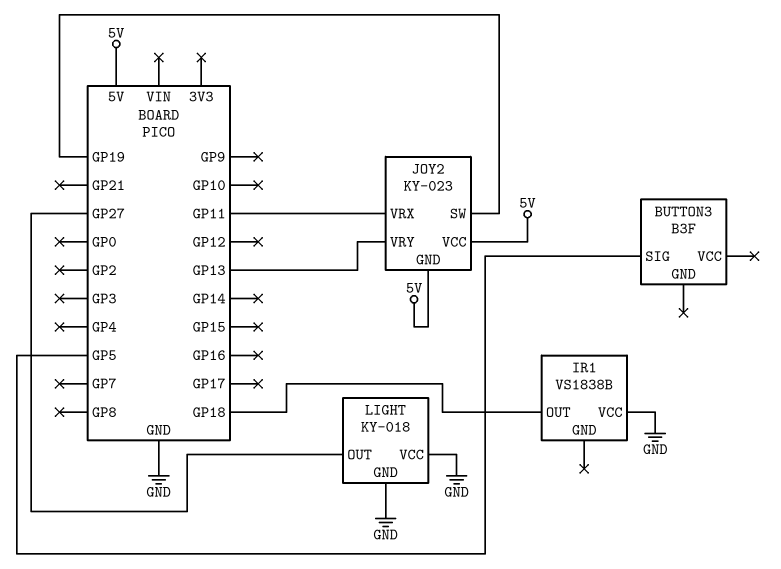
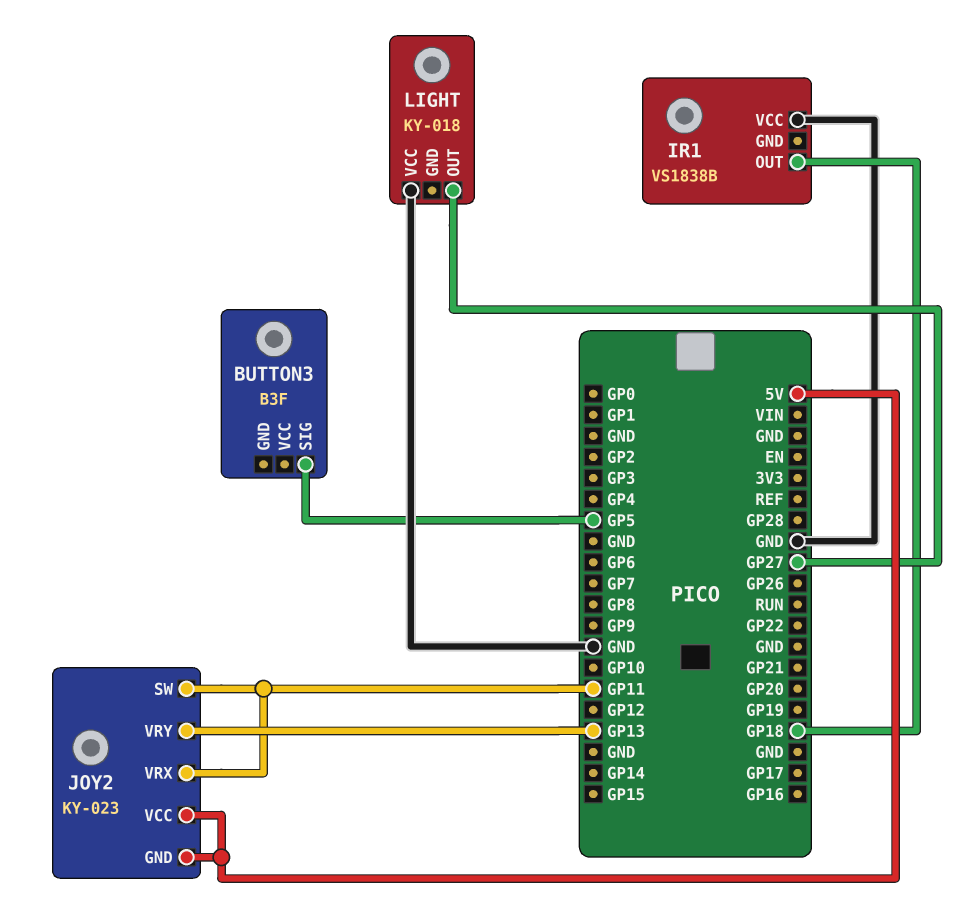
JOY2 pin SW: GP19 -> GP11
LIGHT pin GND: GND -> none

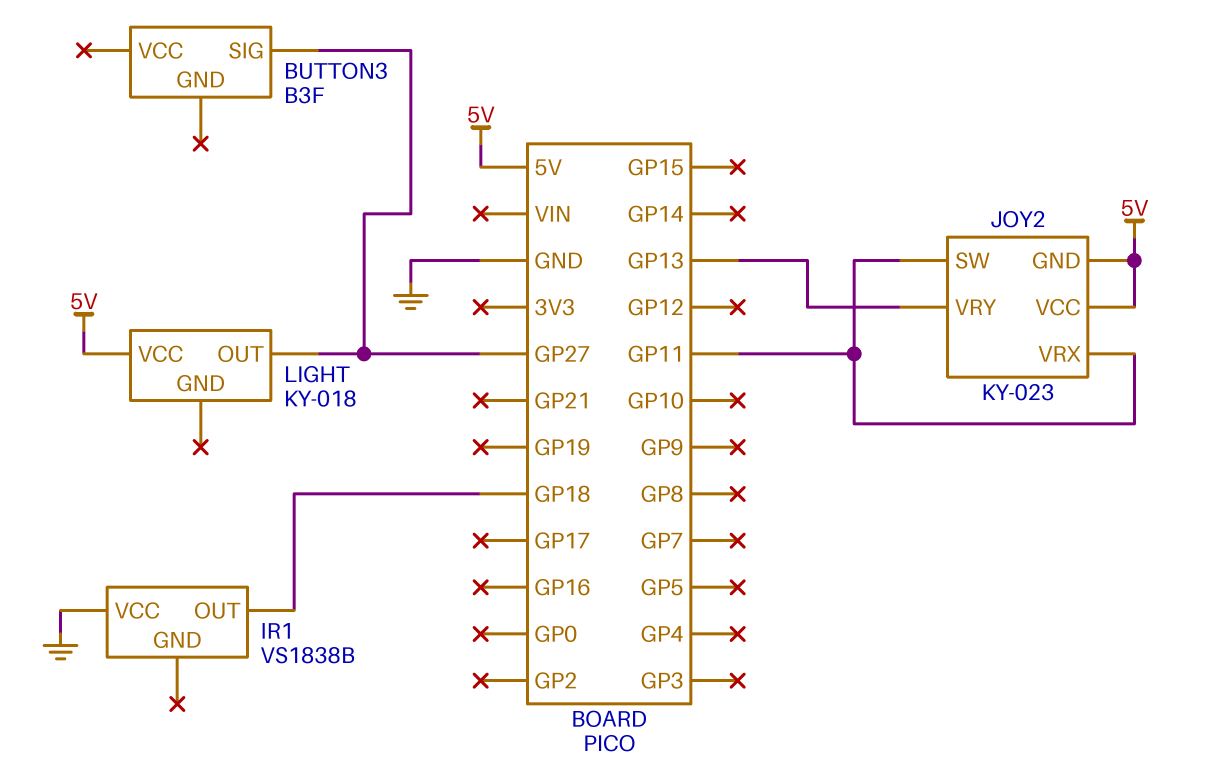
BUTTON3 pin SIG: GP5 -> GP27
LIGHT pin VCC: GND -> 5V

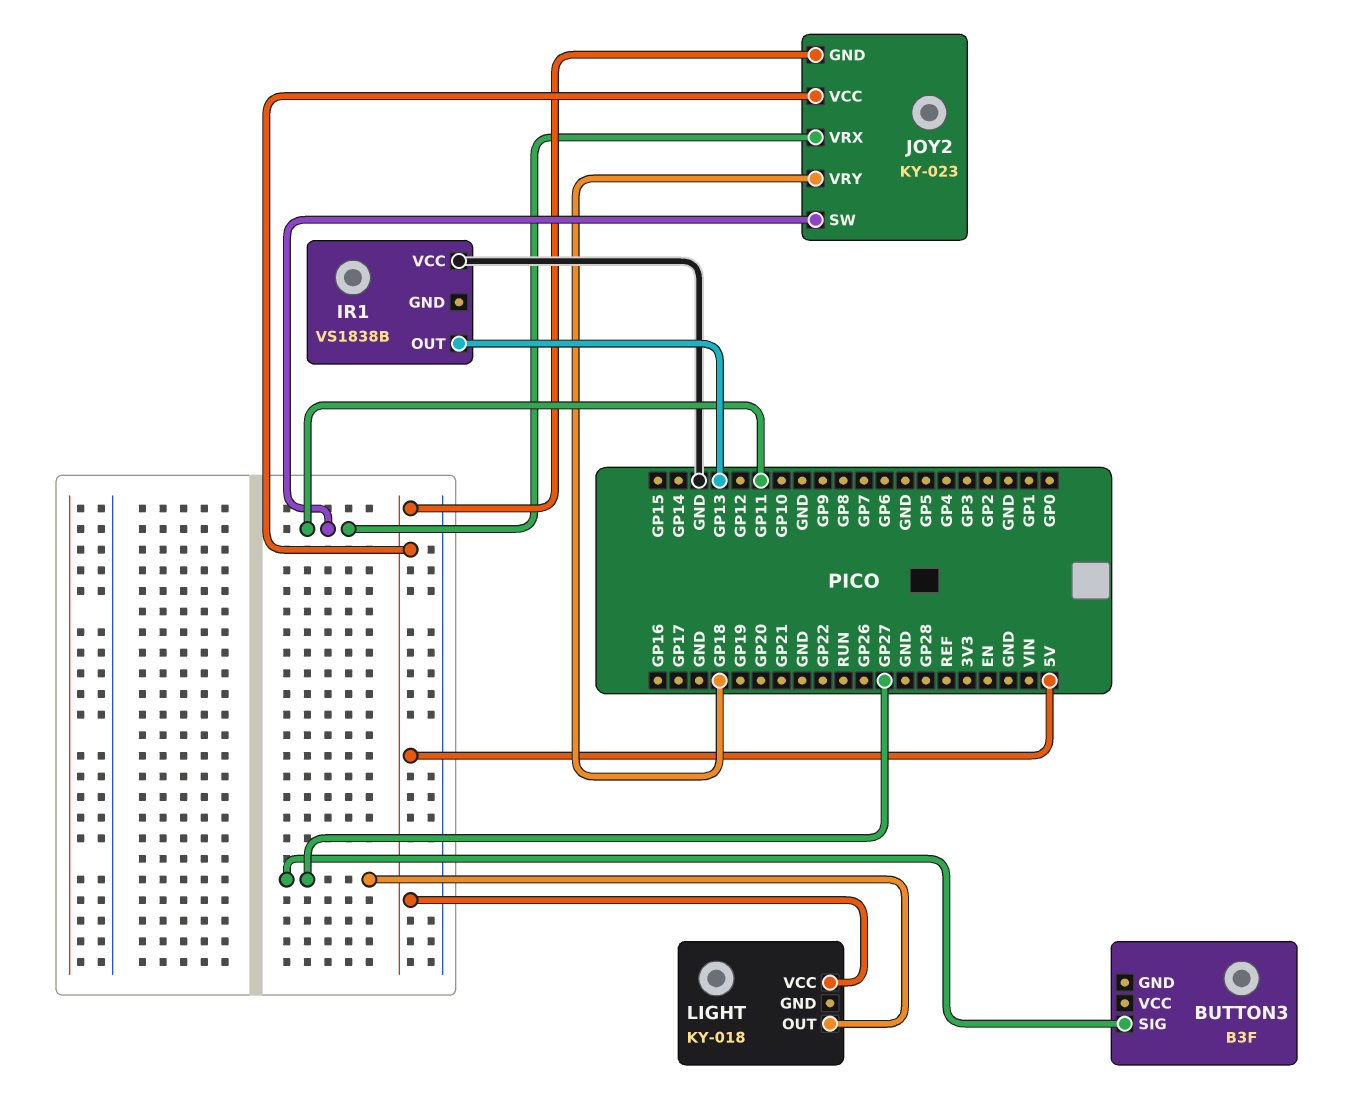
IR1 pin OUT: GP18 -> GP13
JOY2 pin VRY: GP13 -> GP18

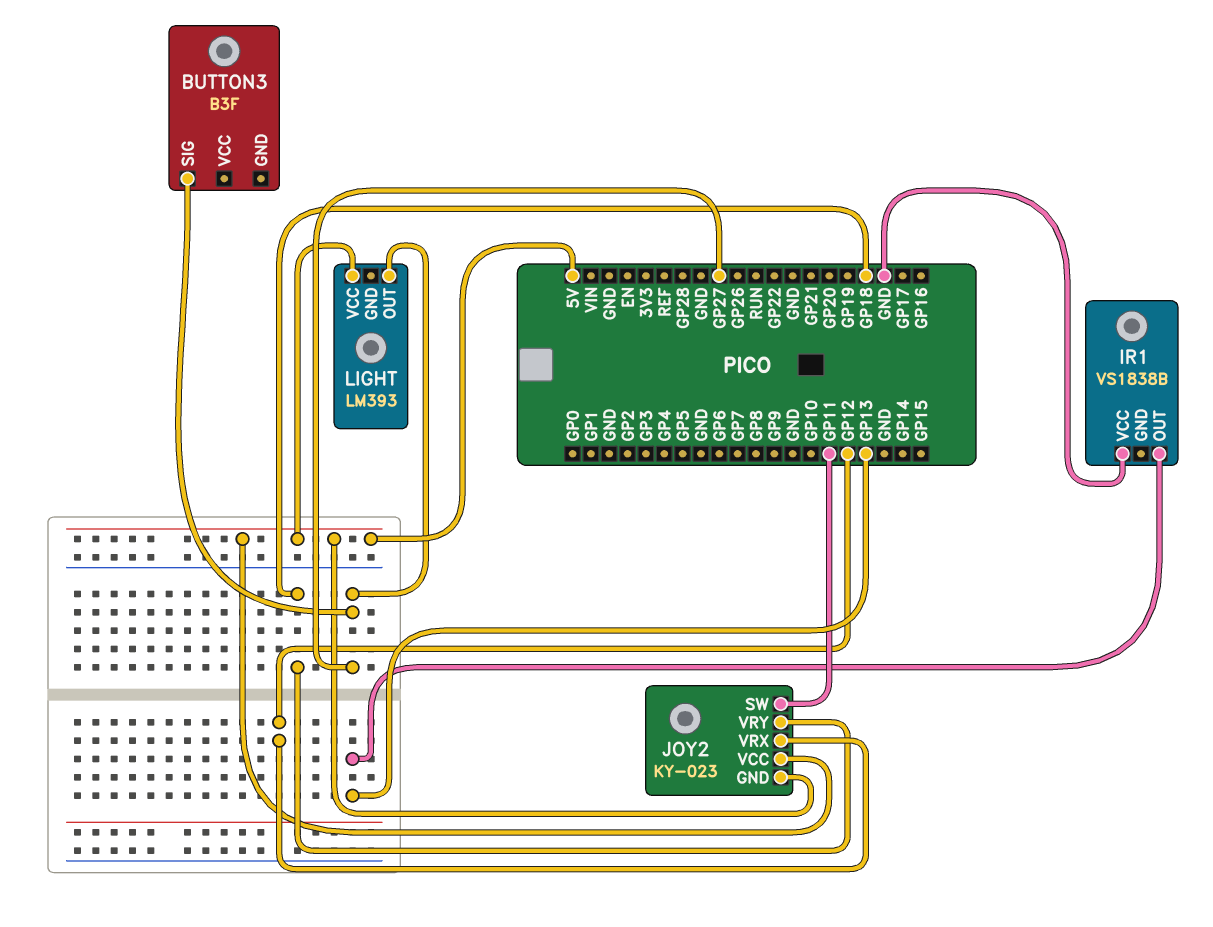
JOY2 pin VRX: GP11 -> GP12
LIGHT: KY-018 -> LM393

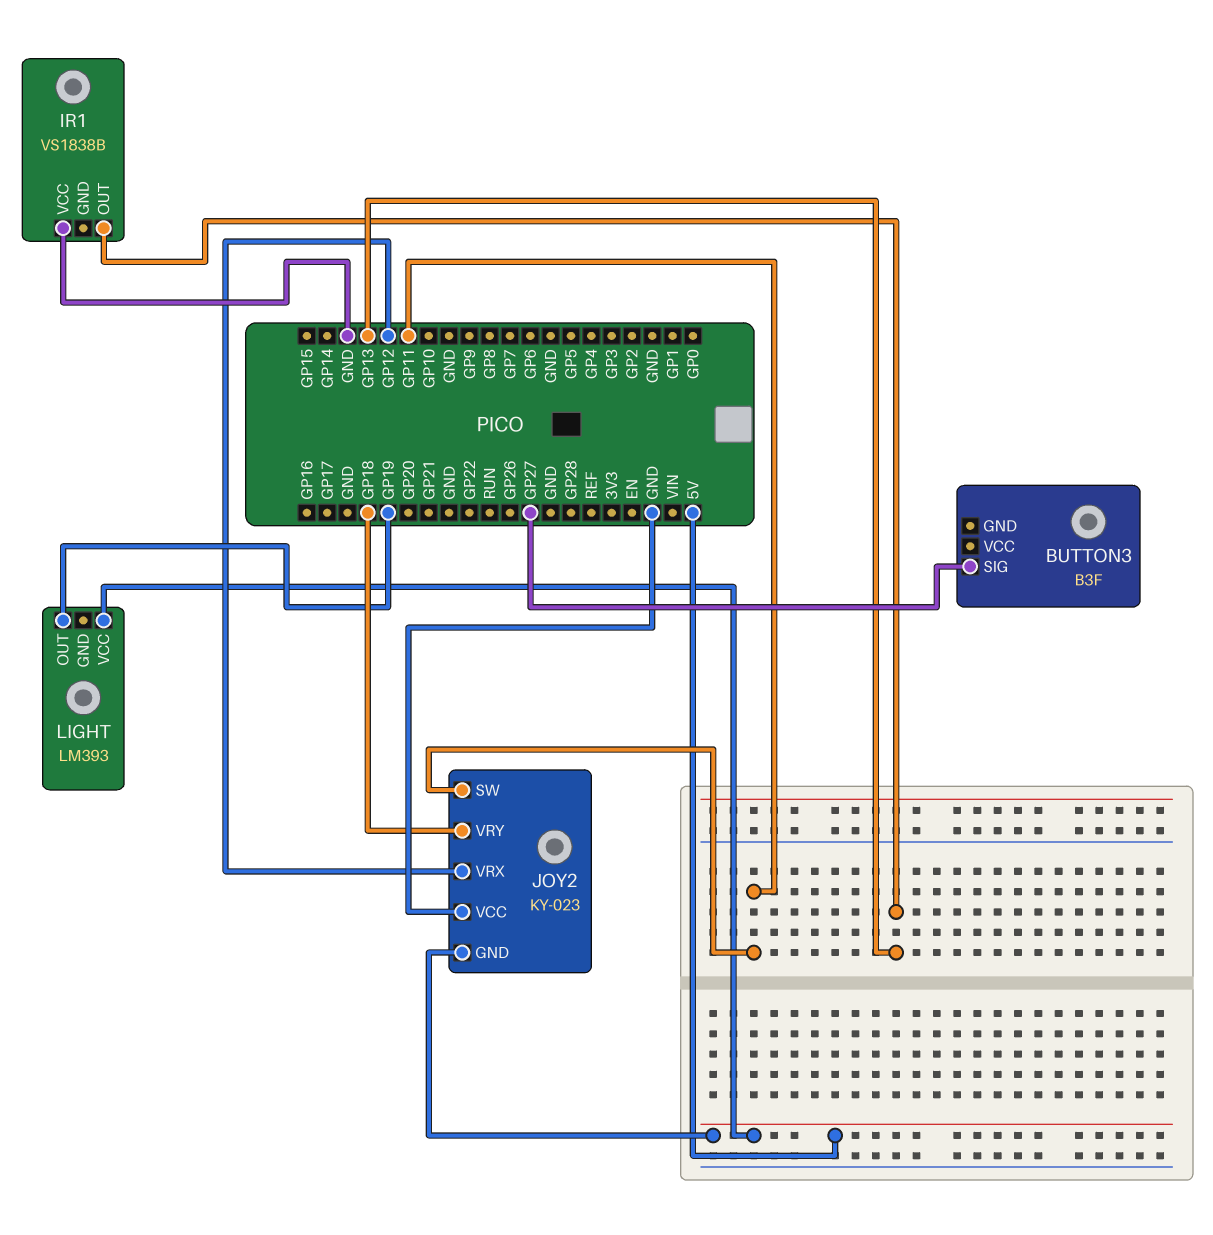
JOY2 pin VCC: 5V -> GND
LIGHT pin OUT: GP27 -> GP19

